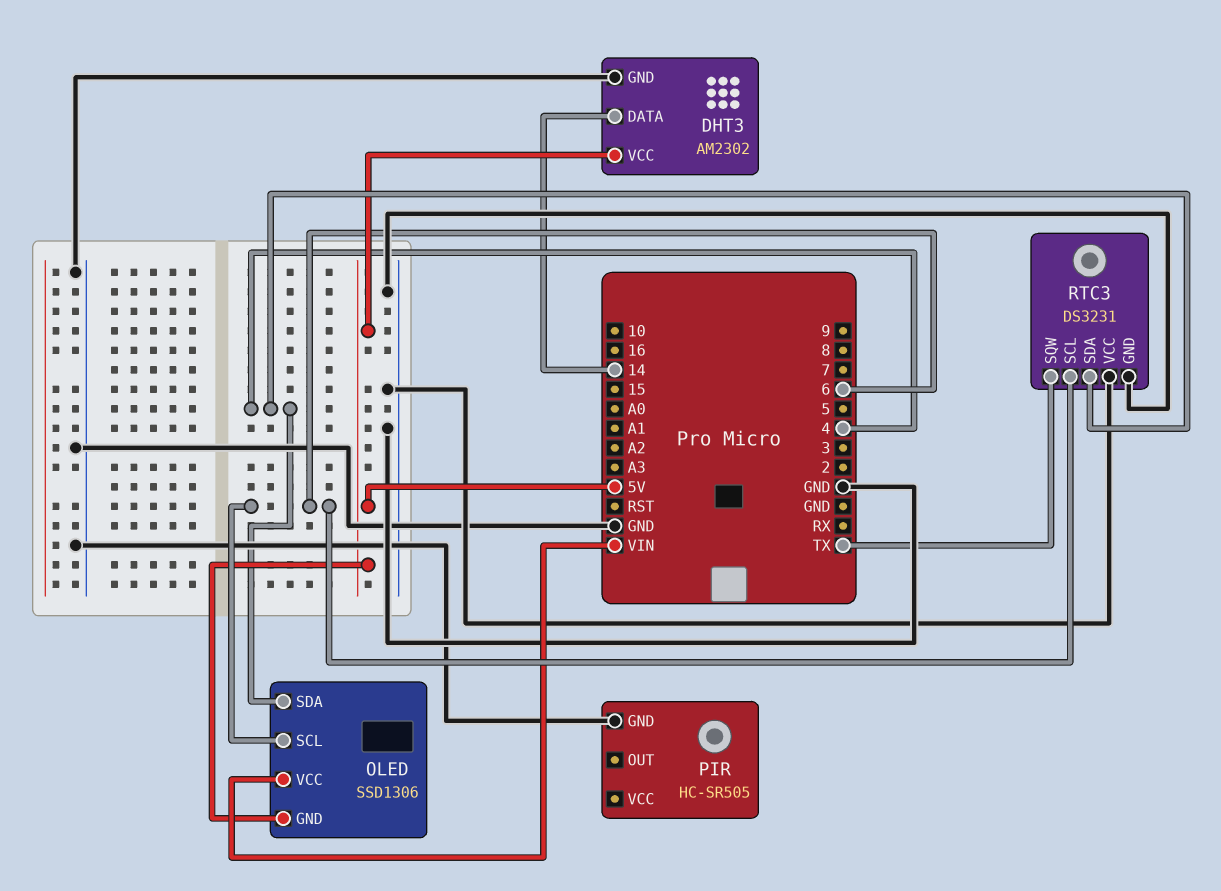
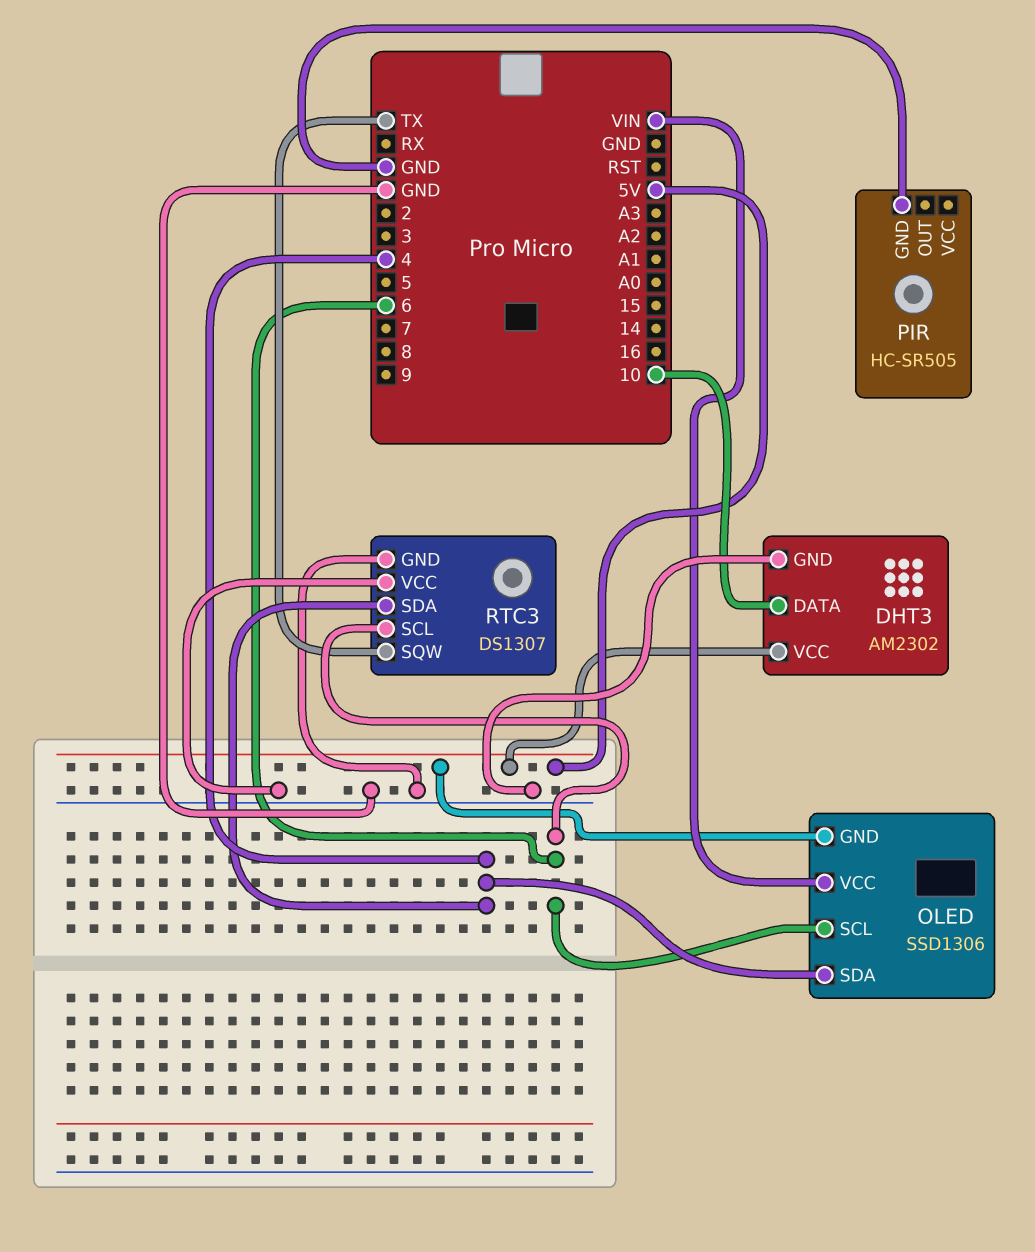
DHT3 pin DATA: 14 -> 10
RTC3: DS3231 -> DS1307

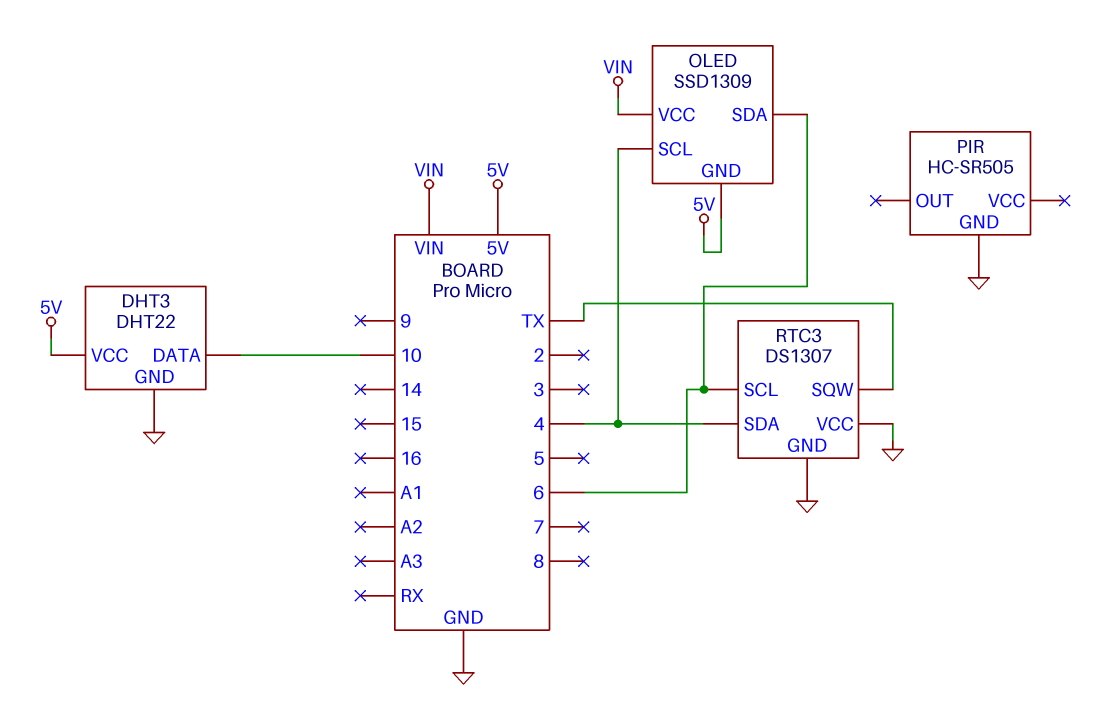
DHT3: AM2302 -> DHT22
OLED: SSD1306 -> SSD1309
OLED pin SCL: 6 -> 4
OLED pin SDA: 4 -> 6

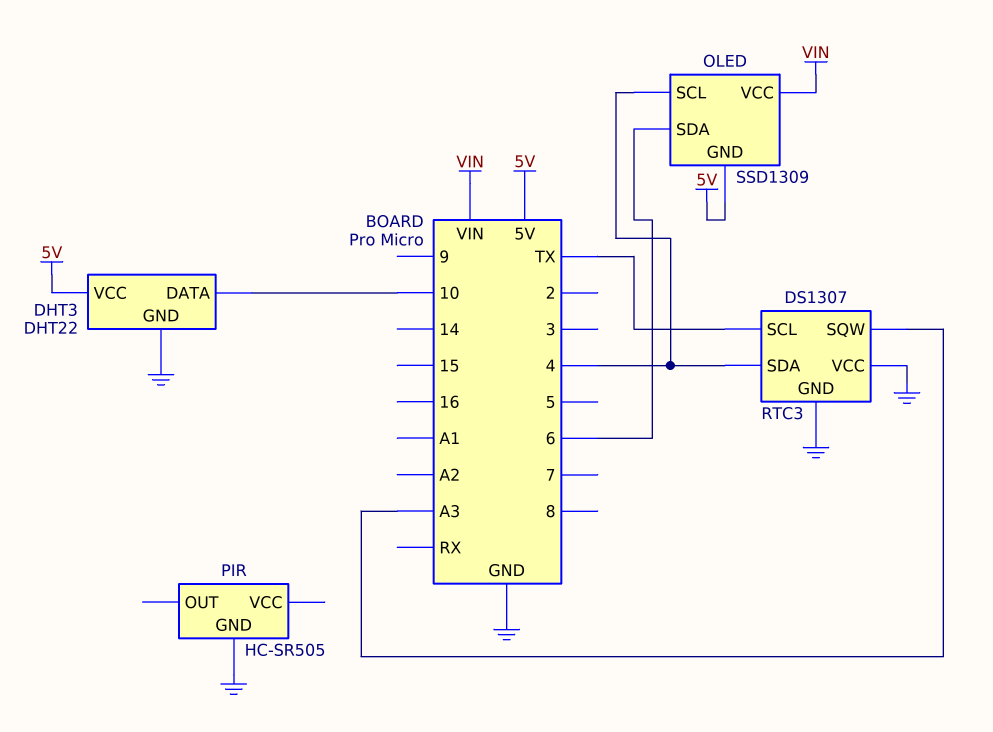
RTC3 pin SCL: 6 -> TX
RTC3 pin SQW: TX -> A3

